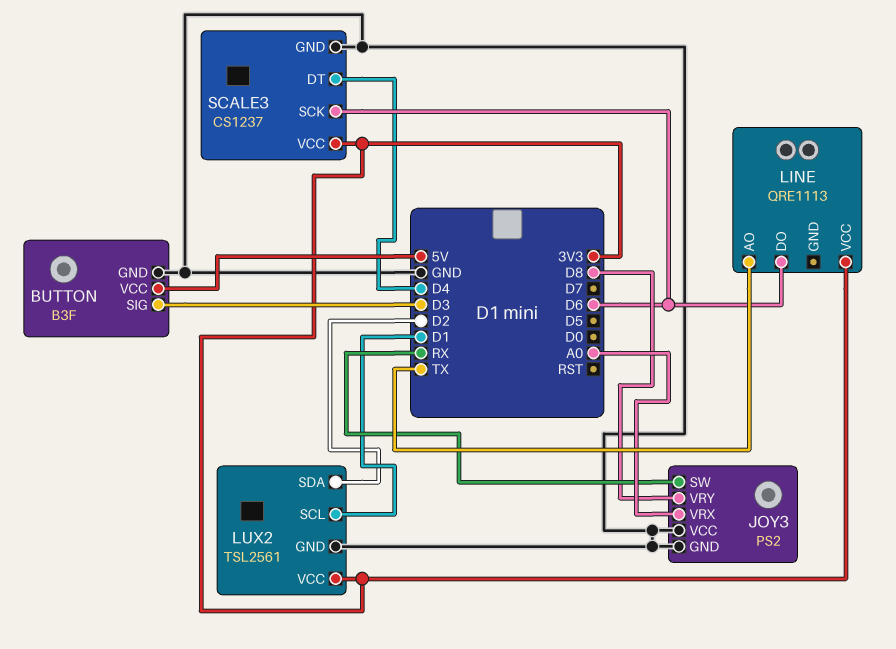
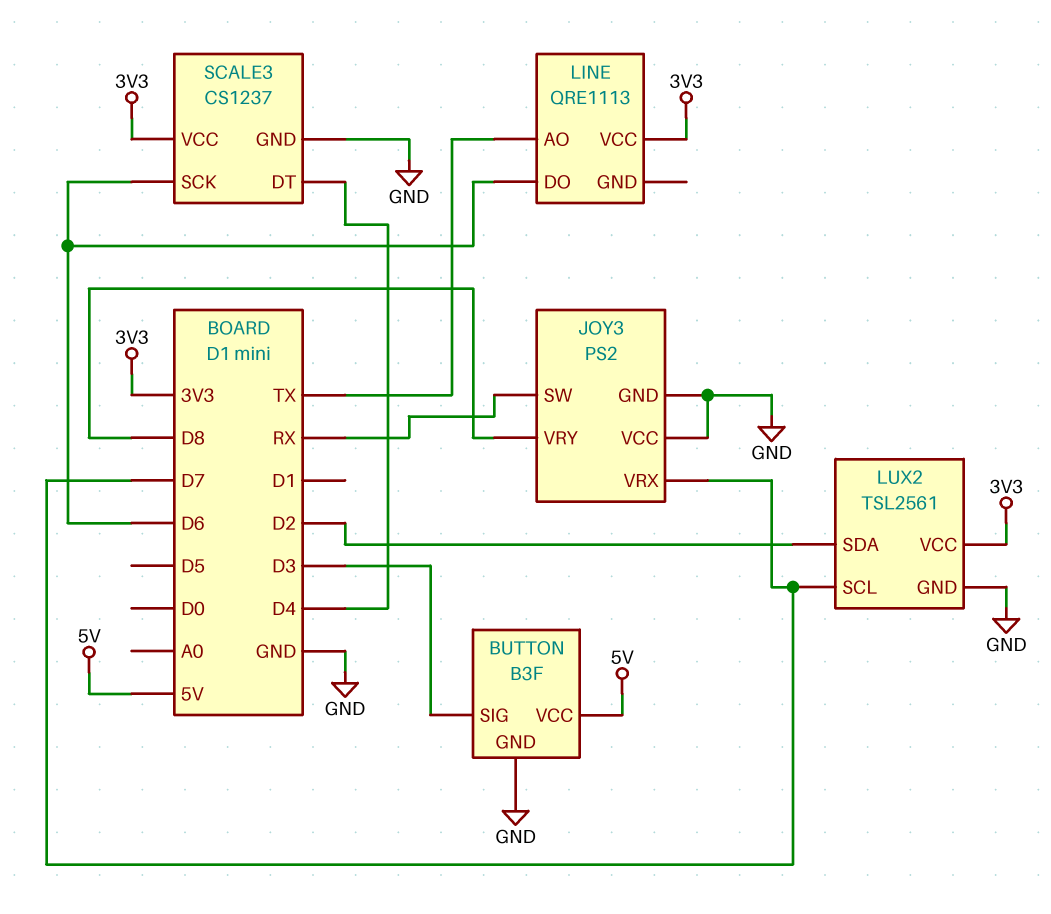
JOY3 pin VRX: A0 -> D7
LUX2 pin SCL: D1 -> D7

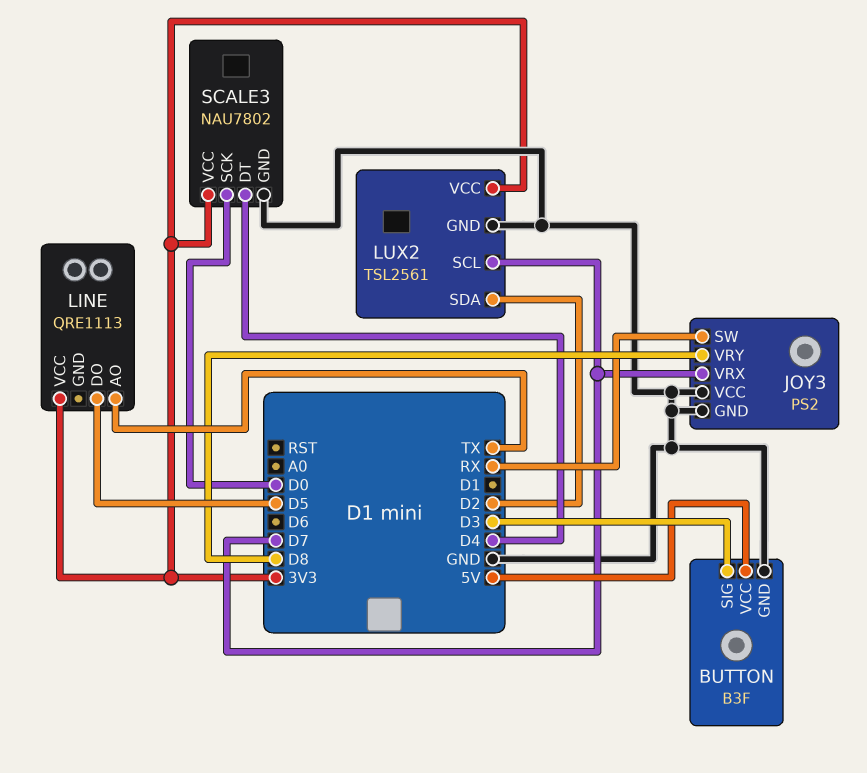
LINE pin DO: D6 -> D5
SCALE3: CS1237 -> NAU7802
SCALE3 pin SCK: D6 -> D0

